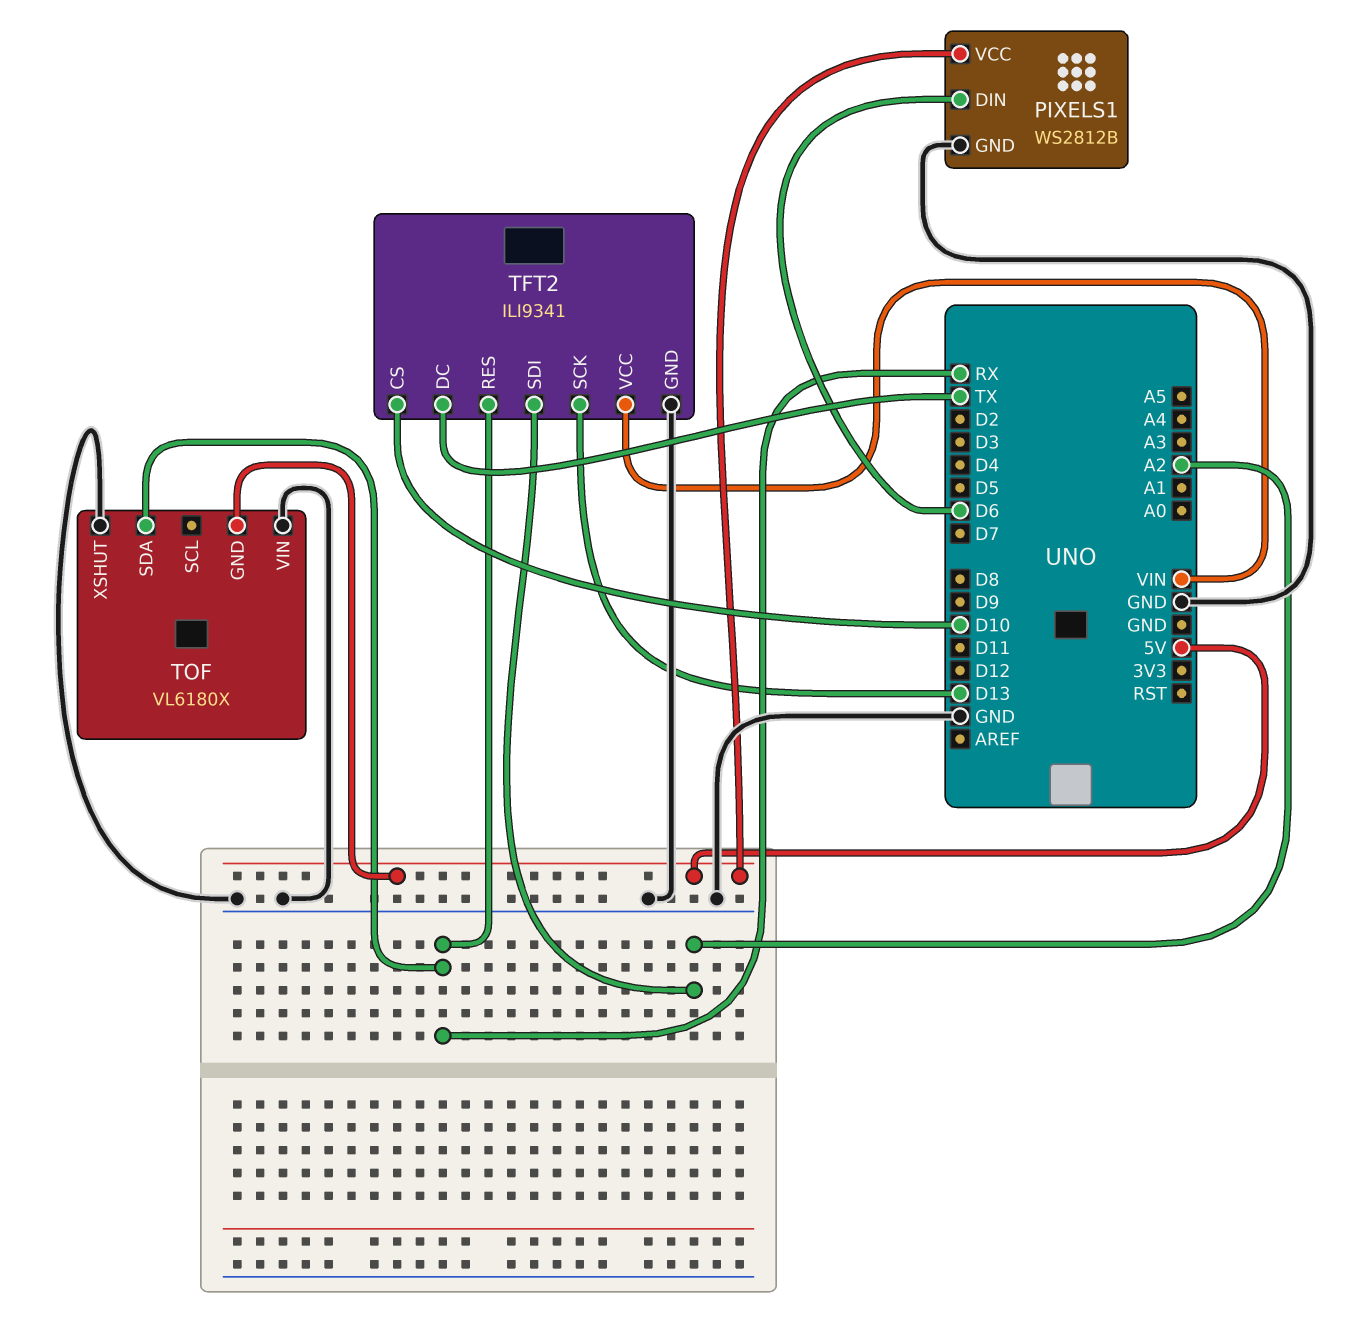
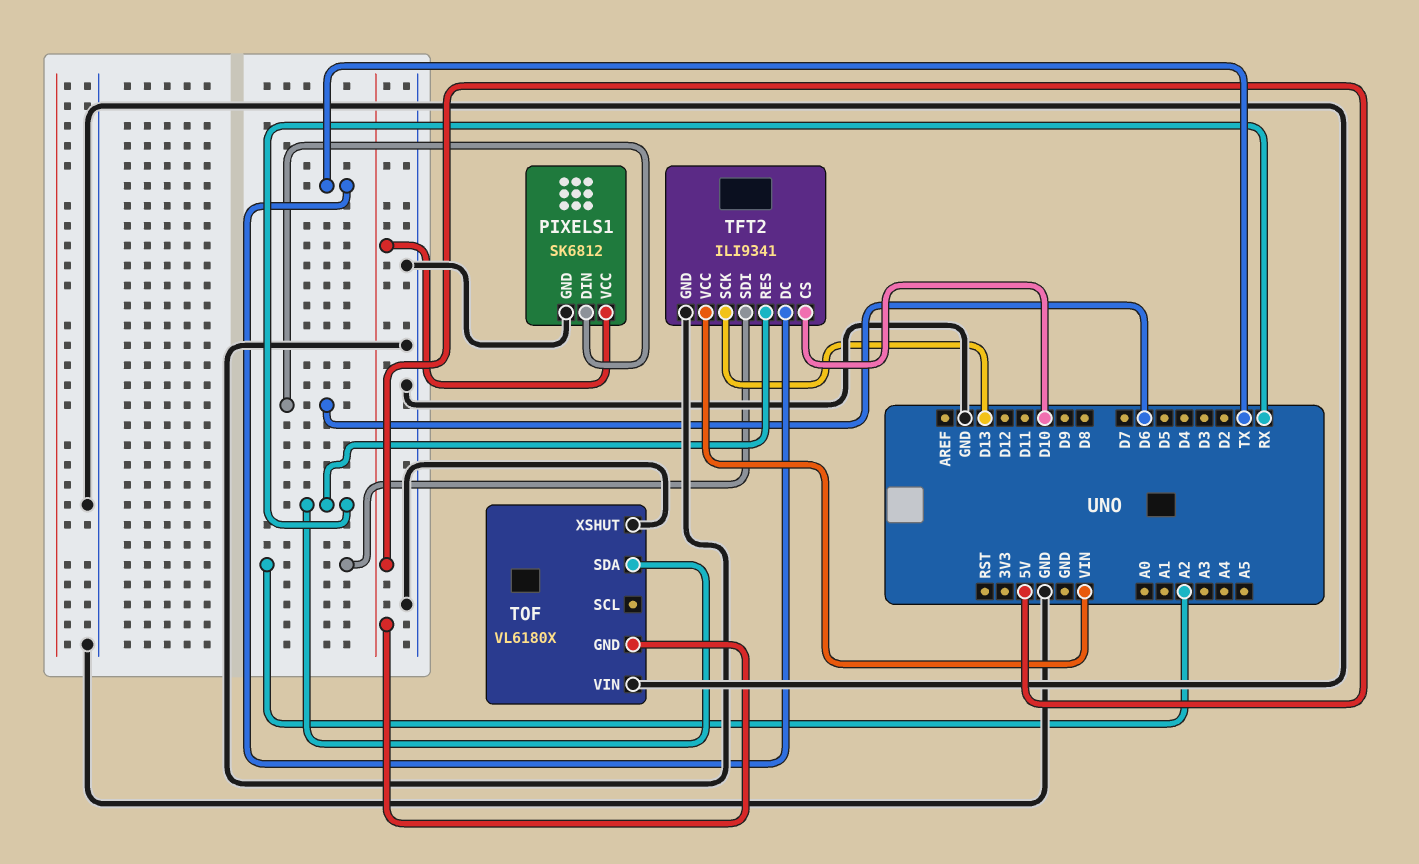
PIXELS1: WS2812B -> SK6812

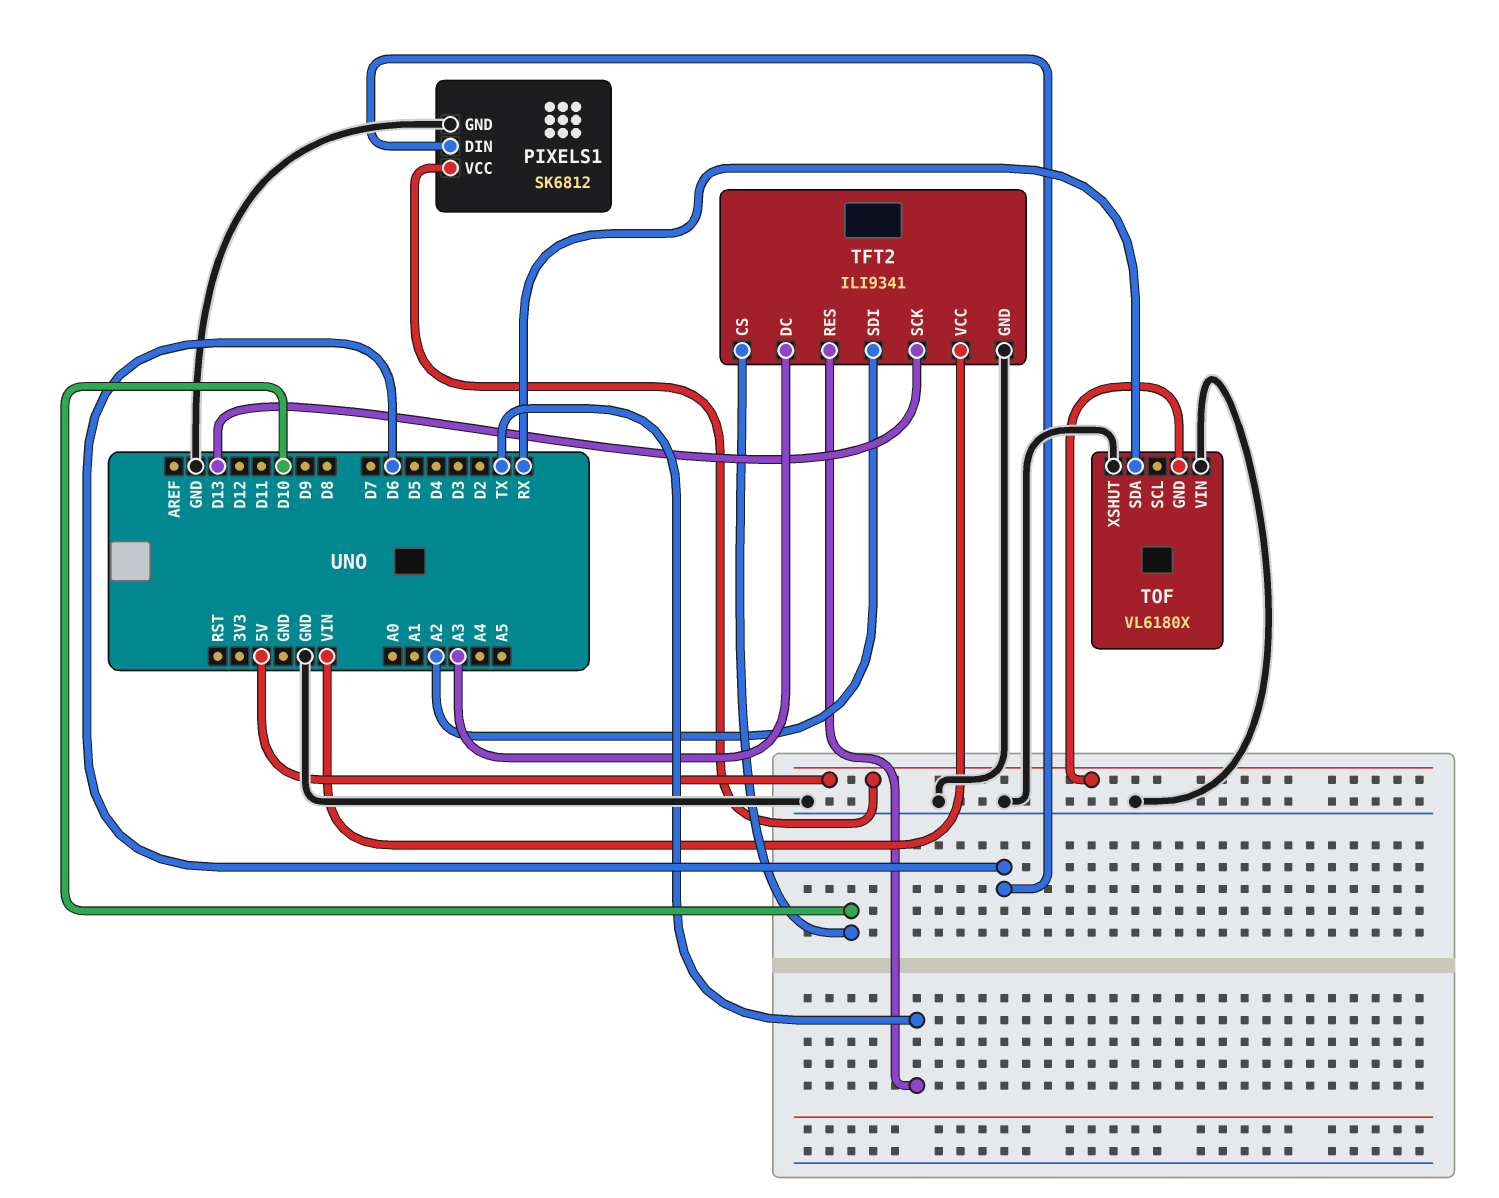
TFT2 pin DC: TX -> A3
TFT2 pin RES: RX -> TX

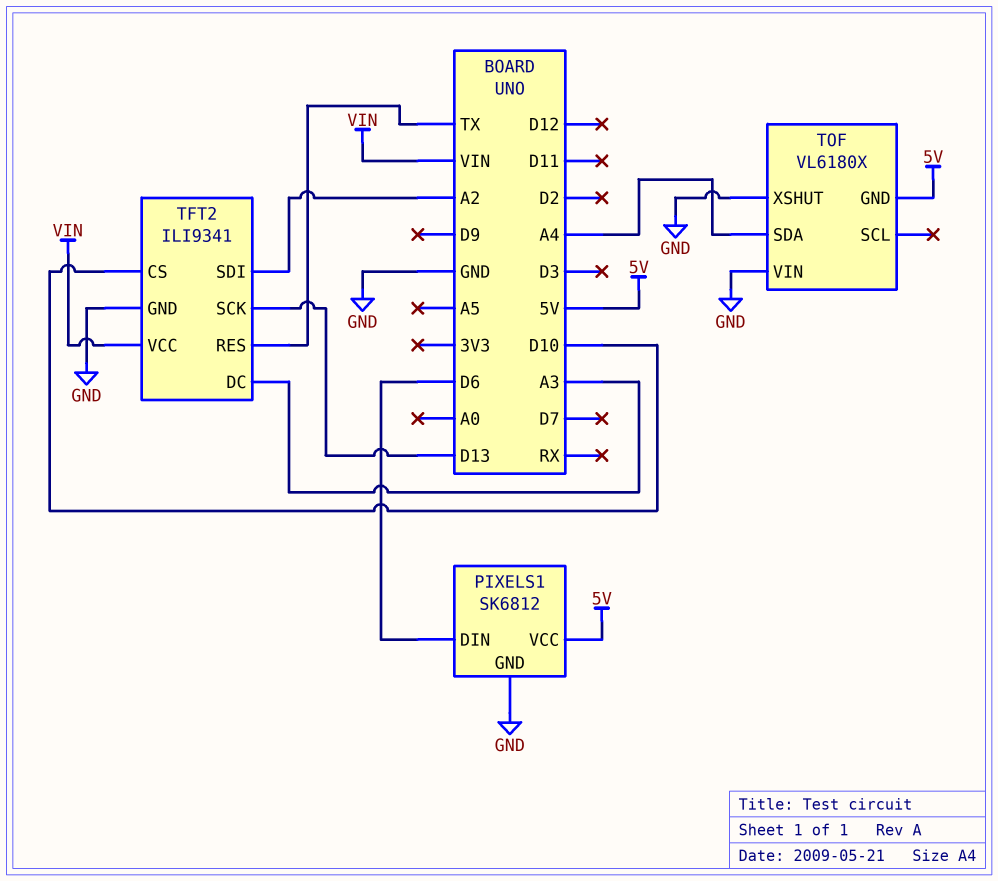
TOF pin SDA: RX -> A4

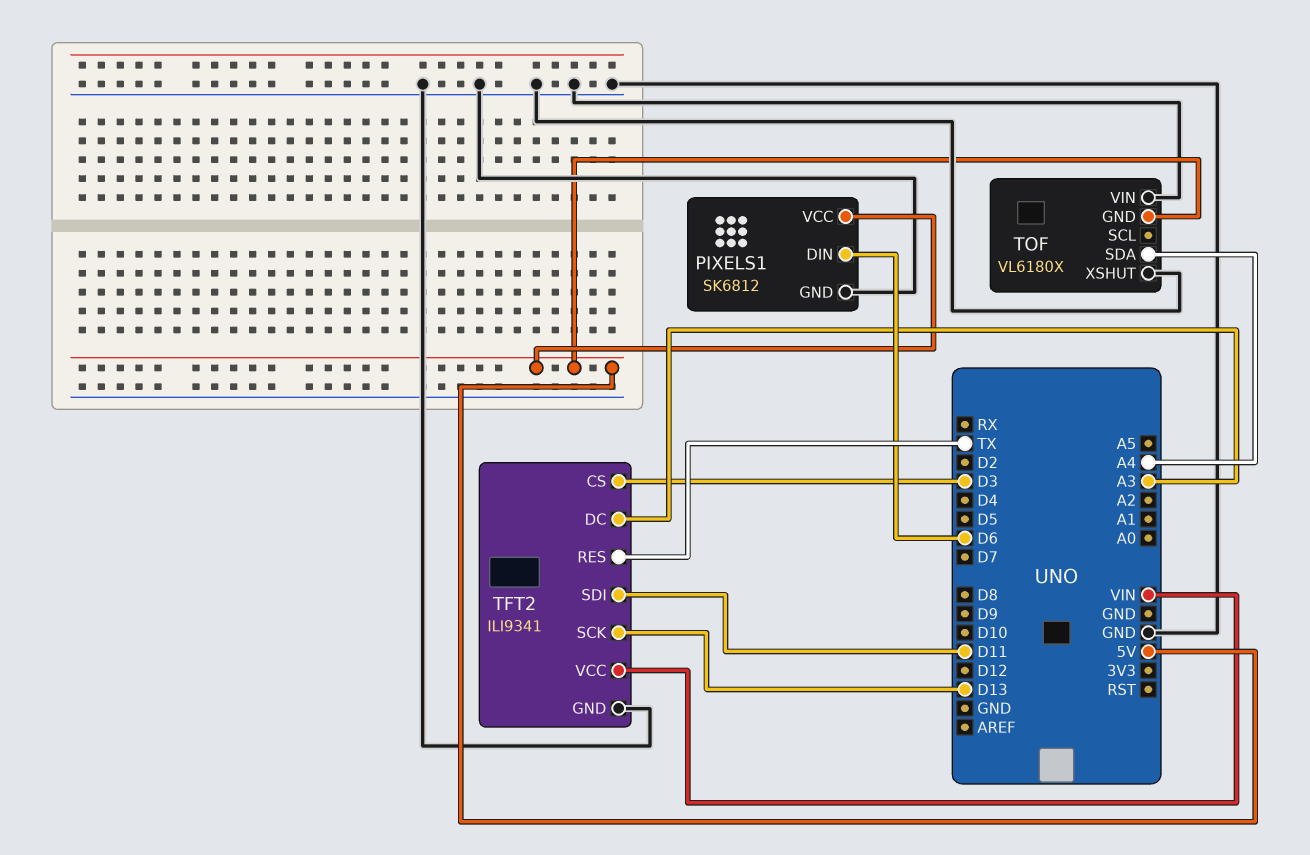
TFT2 pin CS: D10 -> D3
TFT2 pin SDI: A2 -> D11

